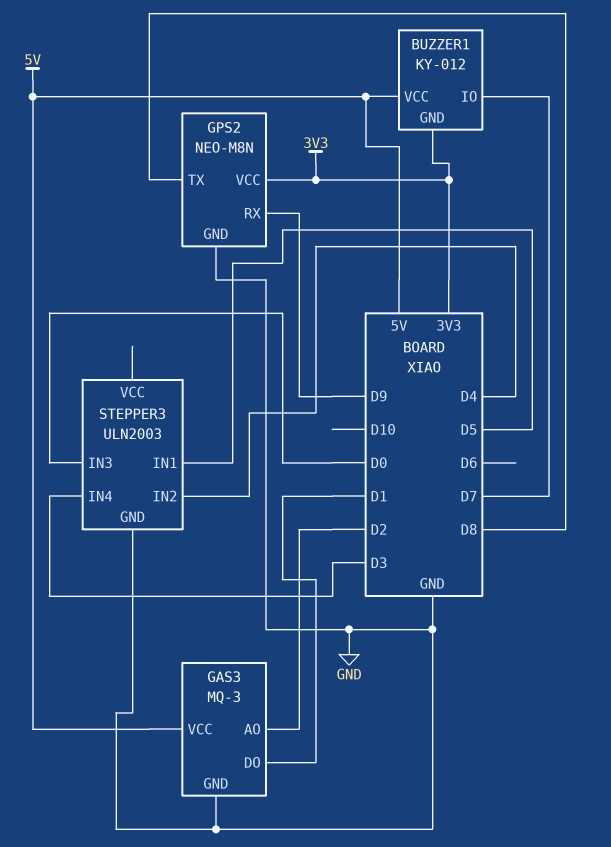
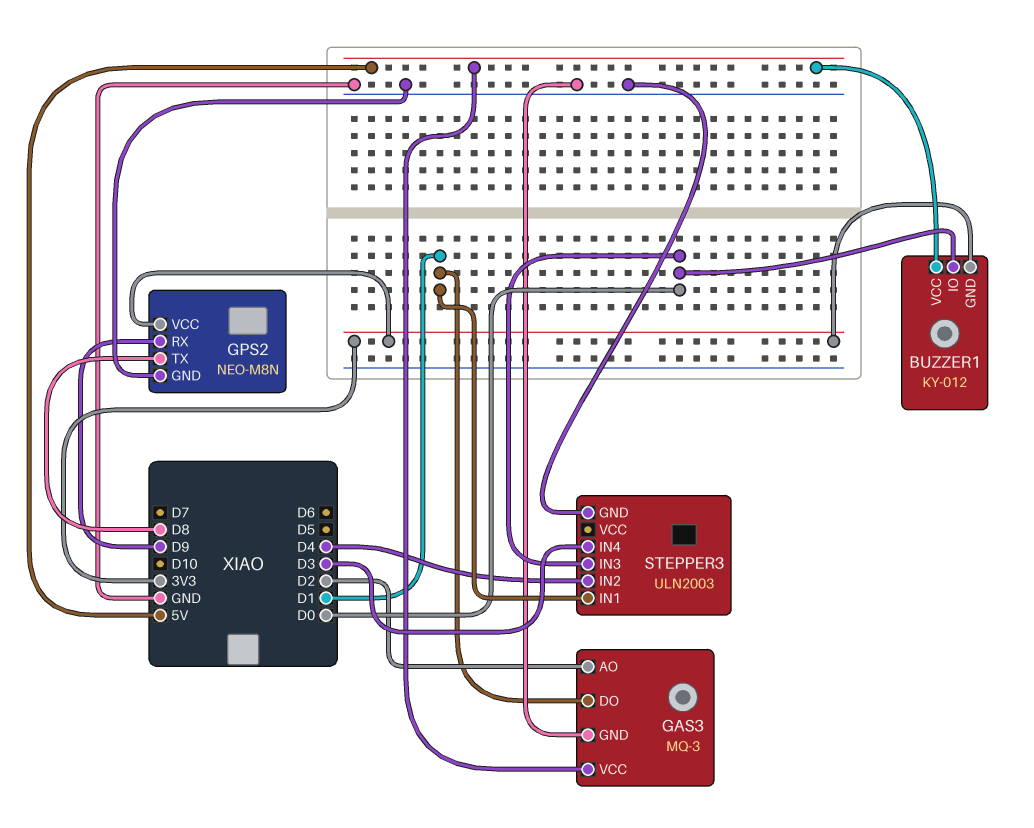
BUZZER1 pin IO: D7 -> D0
STEPPER3 pin IN1: D5 -> D1

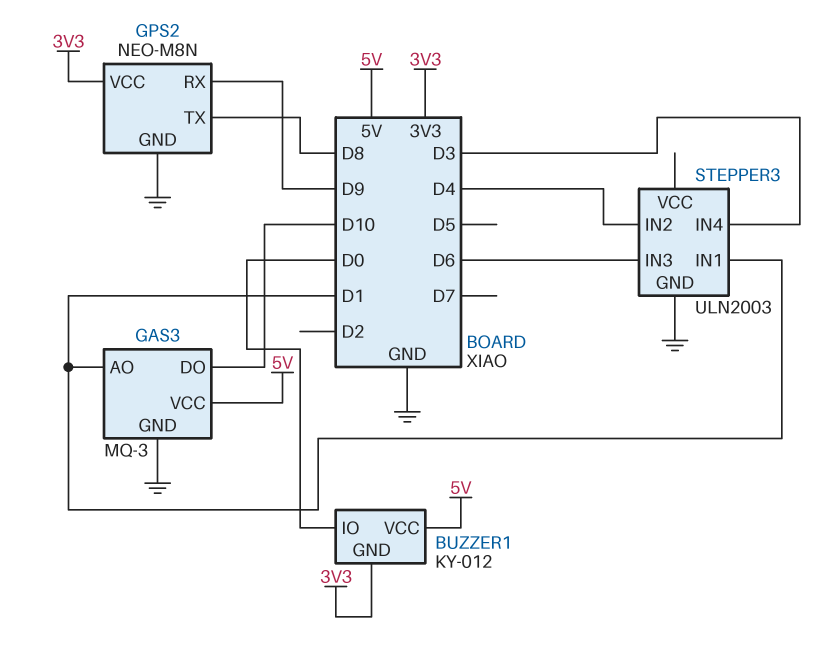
GAS3 pin AO: D2 -> D1
GAS3 pin DO: D1 -> D10
STEPPER3 pin IN3: D0 -> D6

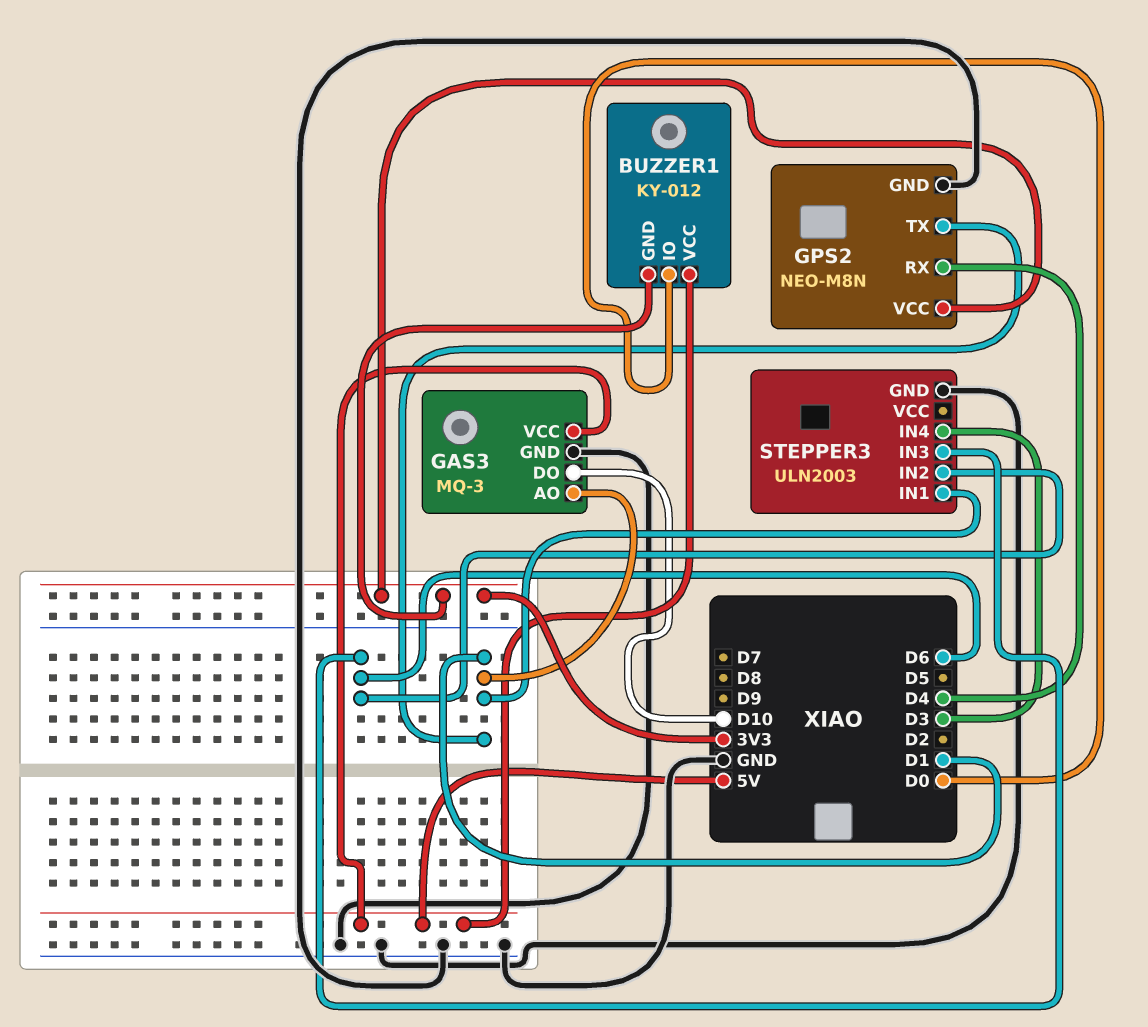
GPS2 pin RX: D9 -> D4
GPS2 pin TX: D8 -> D1
STEPPER3 pin IN2: D4 -> D6

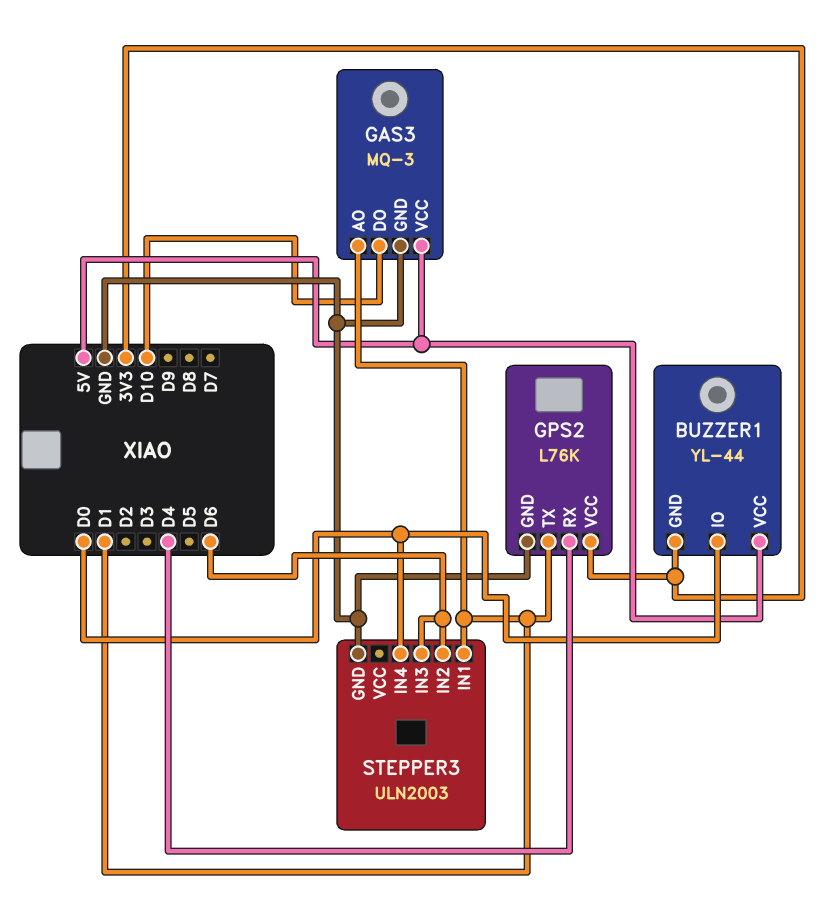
BUZZER1: KY-012 -> YL-44
GPS2: NEO-M8N -> L76K
STEPPER3 pin IN4: D3 -> D0

